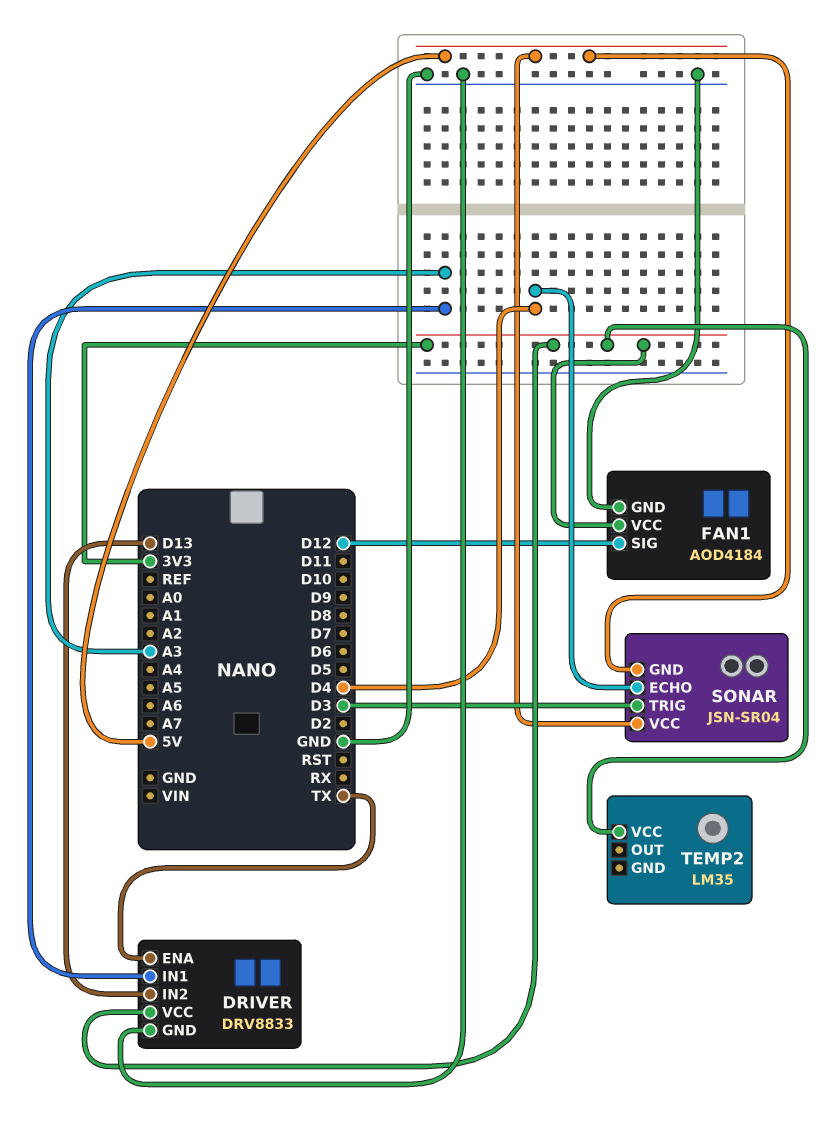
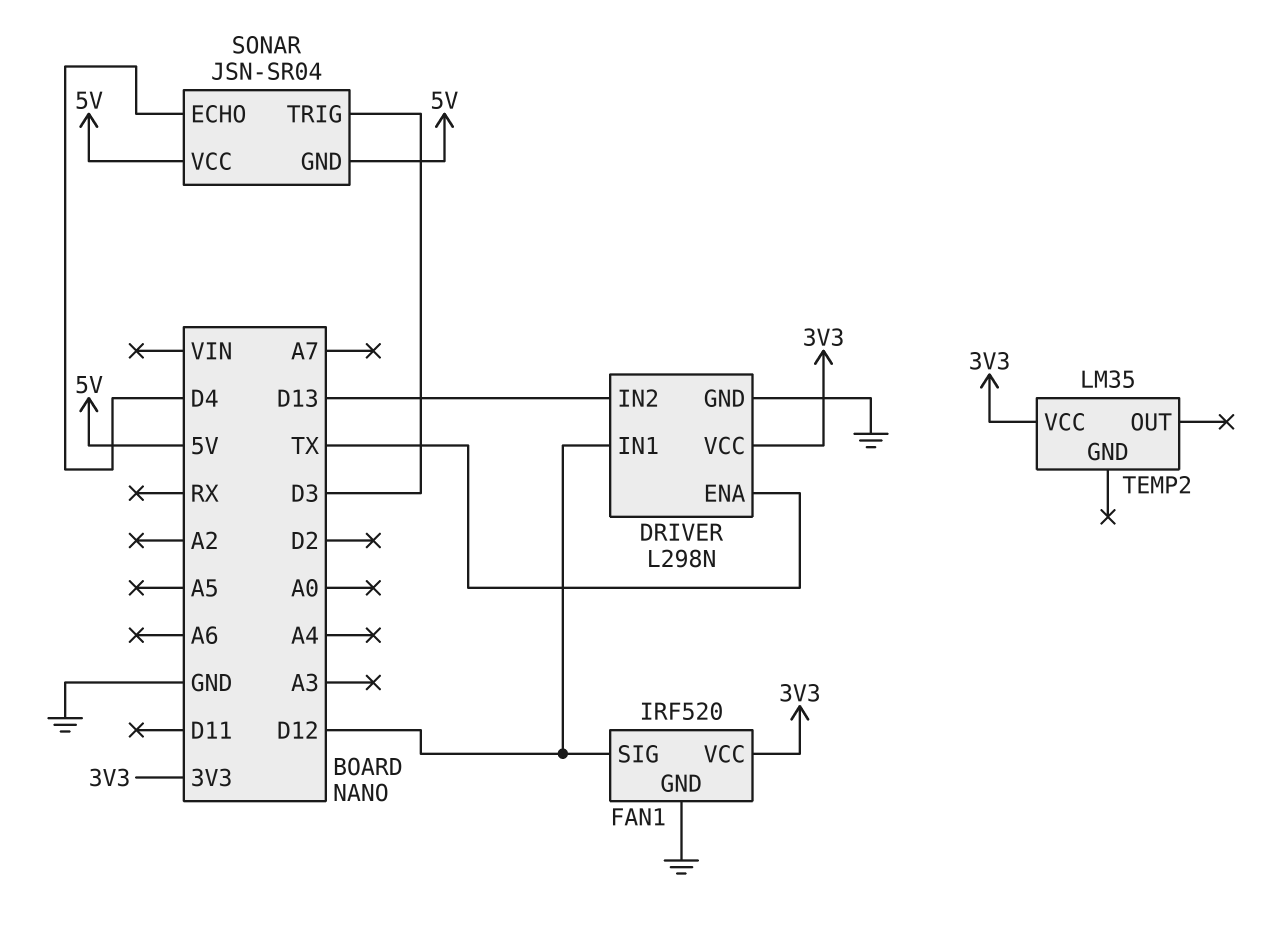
DRIVER: DRV8833 -> L298N
DRIVER pin IN1: A3 -> D12
FAN1: AOD4184 -> IRF520

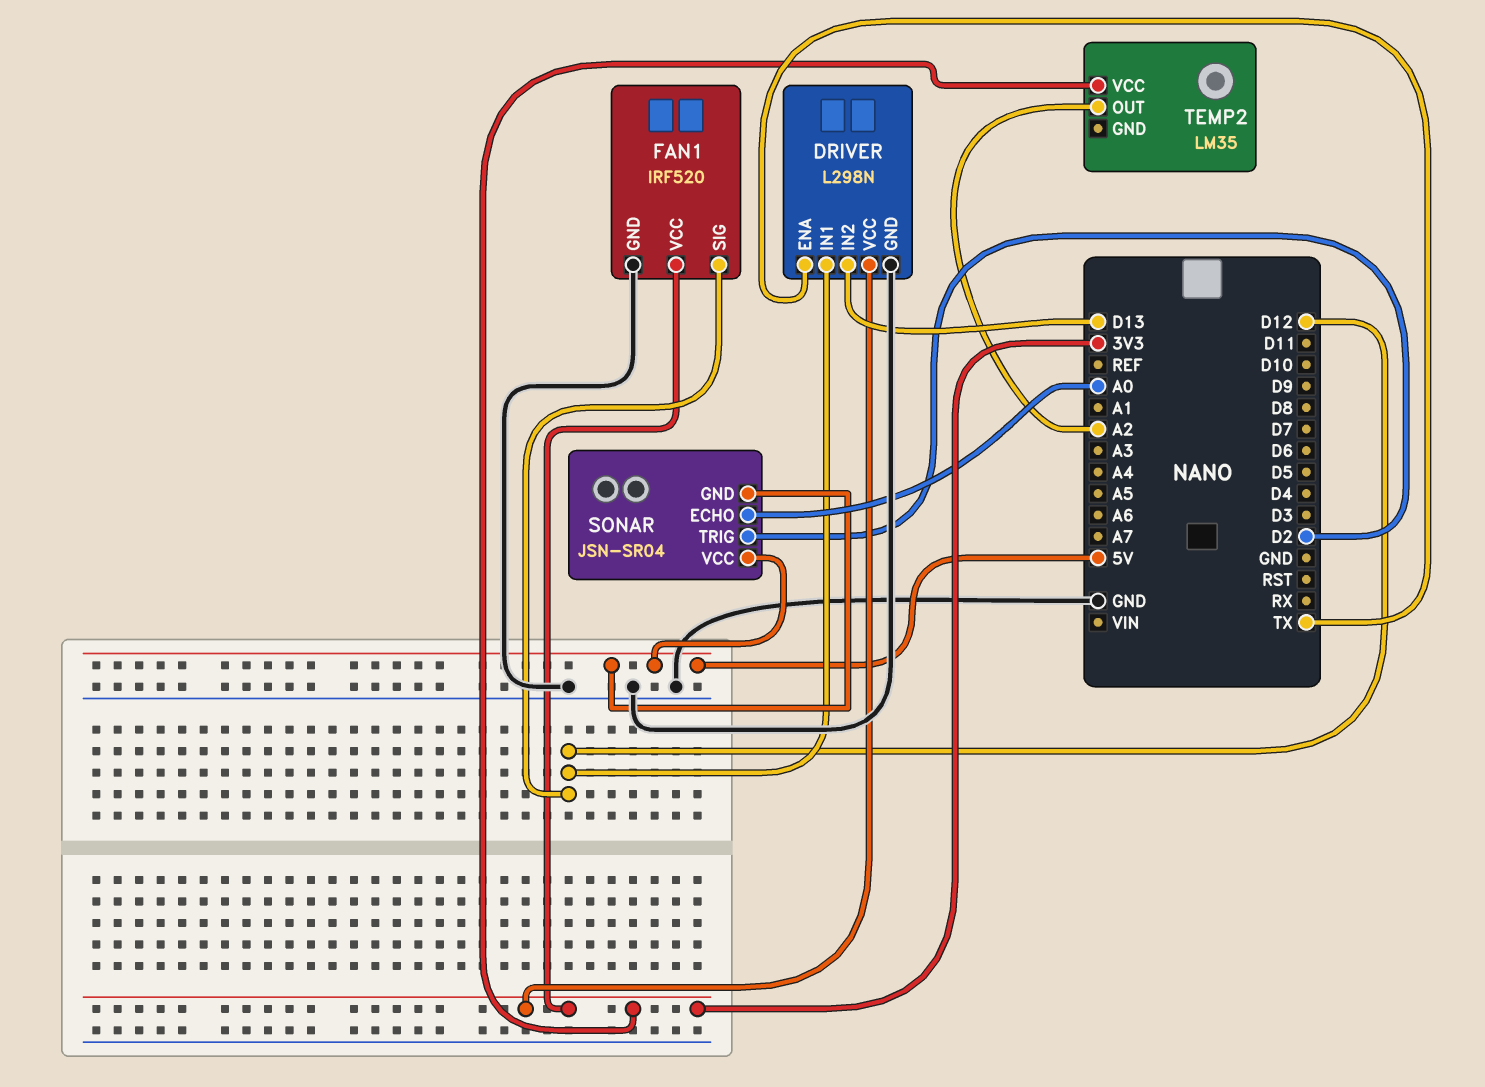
SONAR pin ECHO: D4 -> A0
SONAR pin TRIG: D3 -> D2
TEMP2 pin OUT: none -> A2

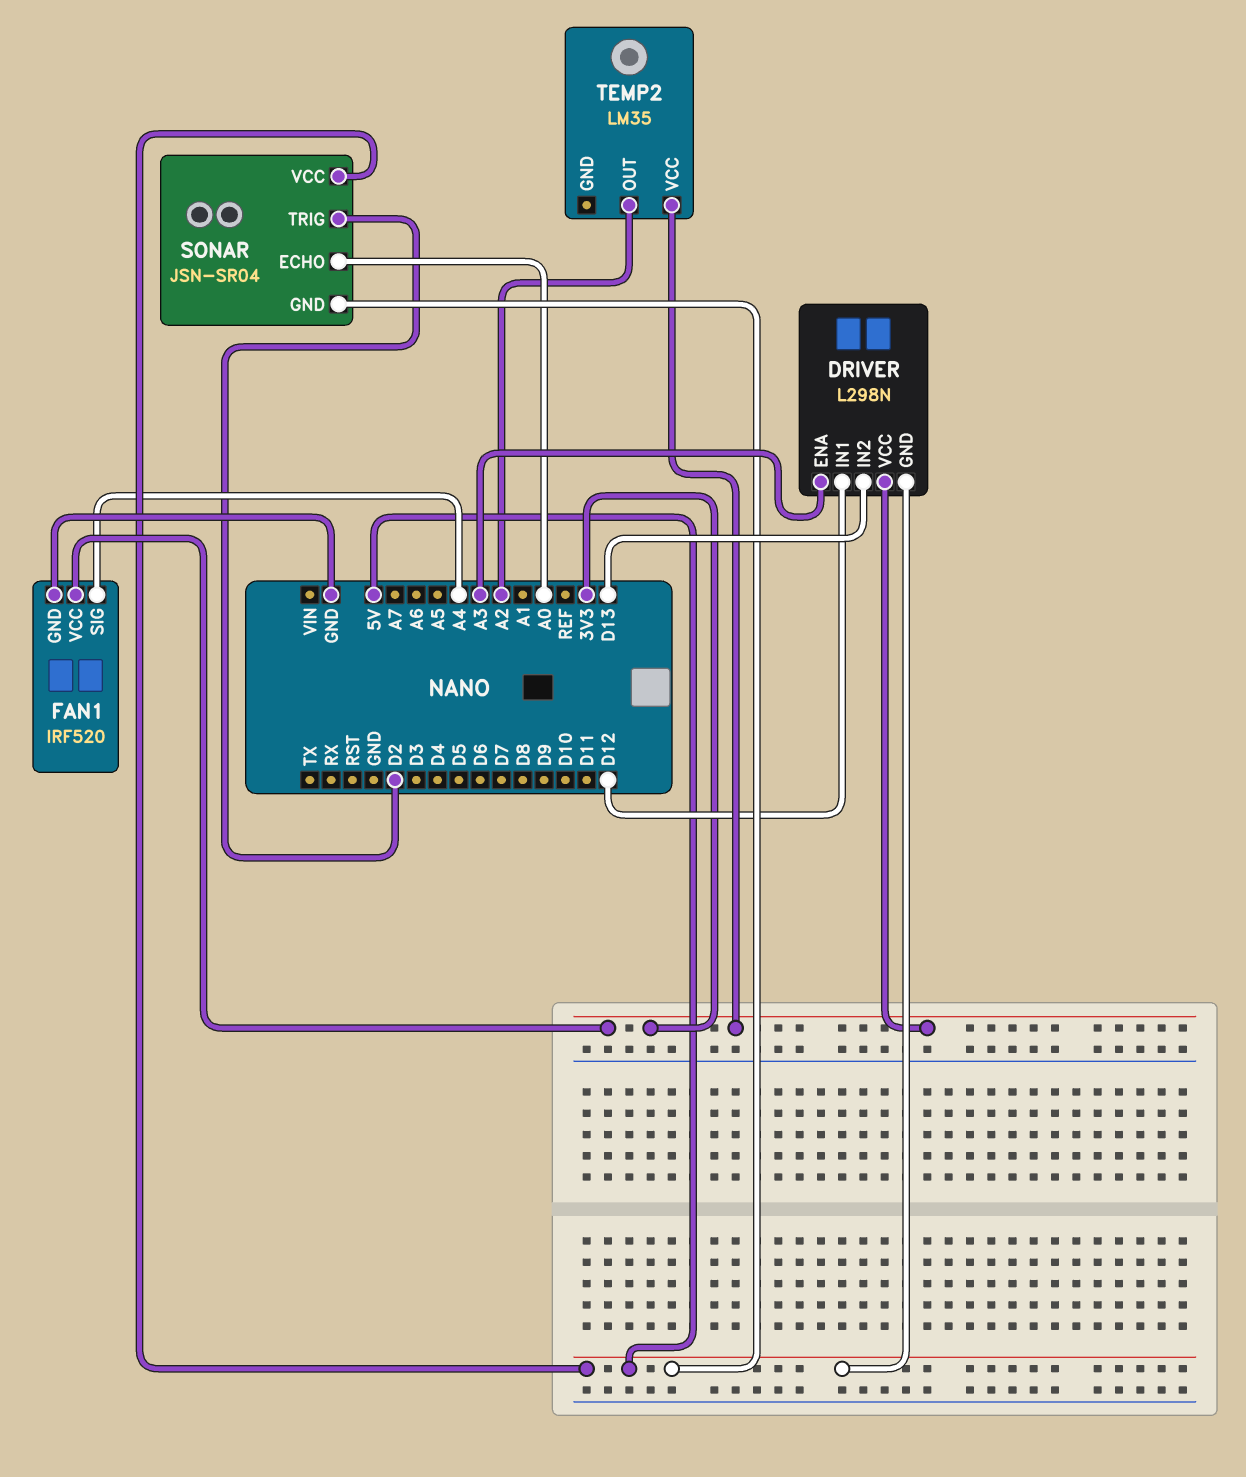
DRIVER pin ENA: TX -> A3
DRIVER pin GND: GND -> 5V
FAN1 pin SIG: D12 -> A4

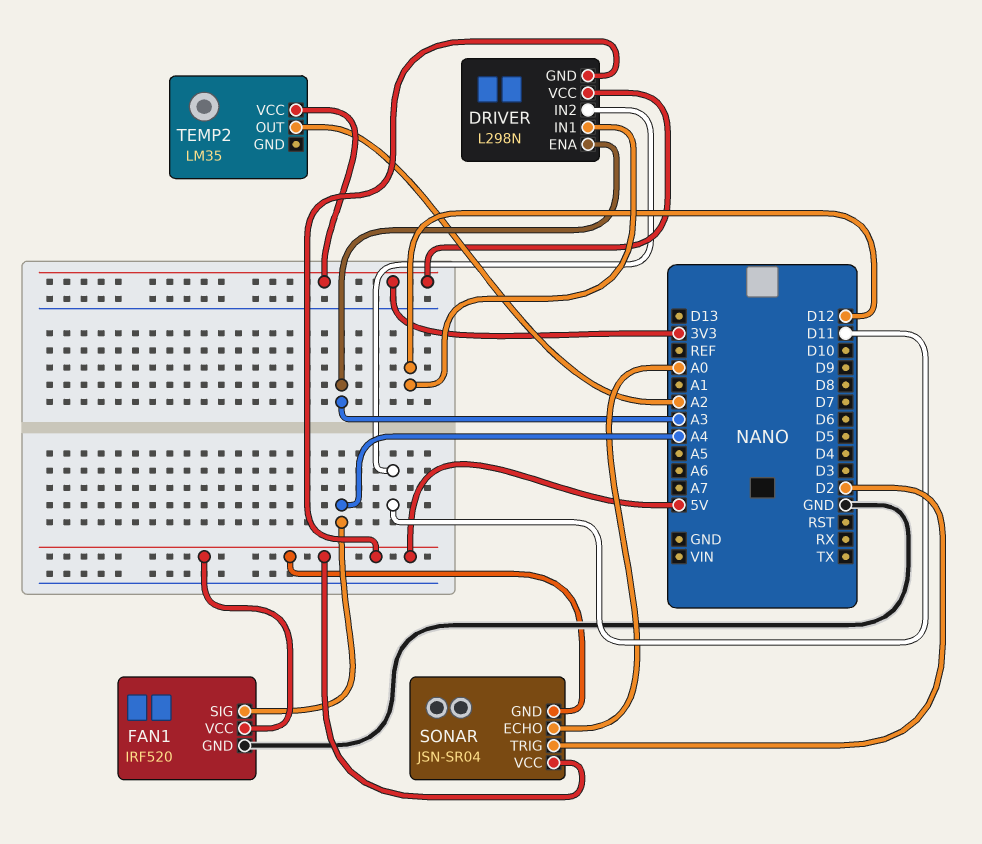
DRIVER pin IN2: D13 -> D11
FAN1 pin VCC: 3V3 -> 5V

